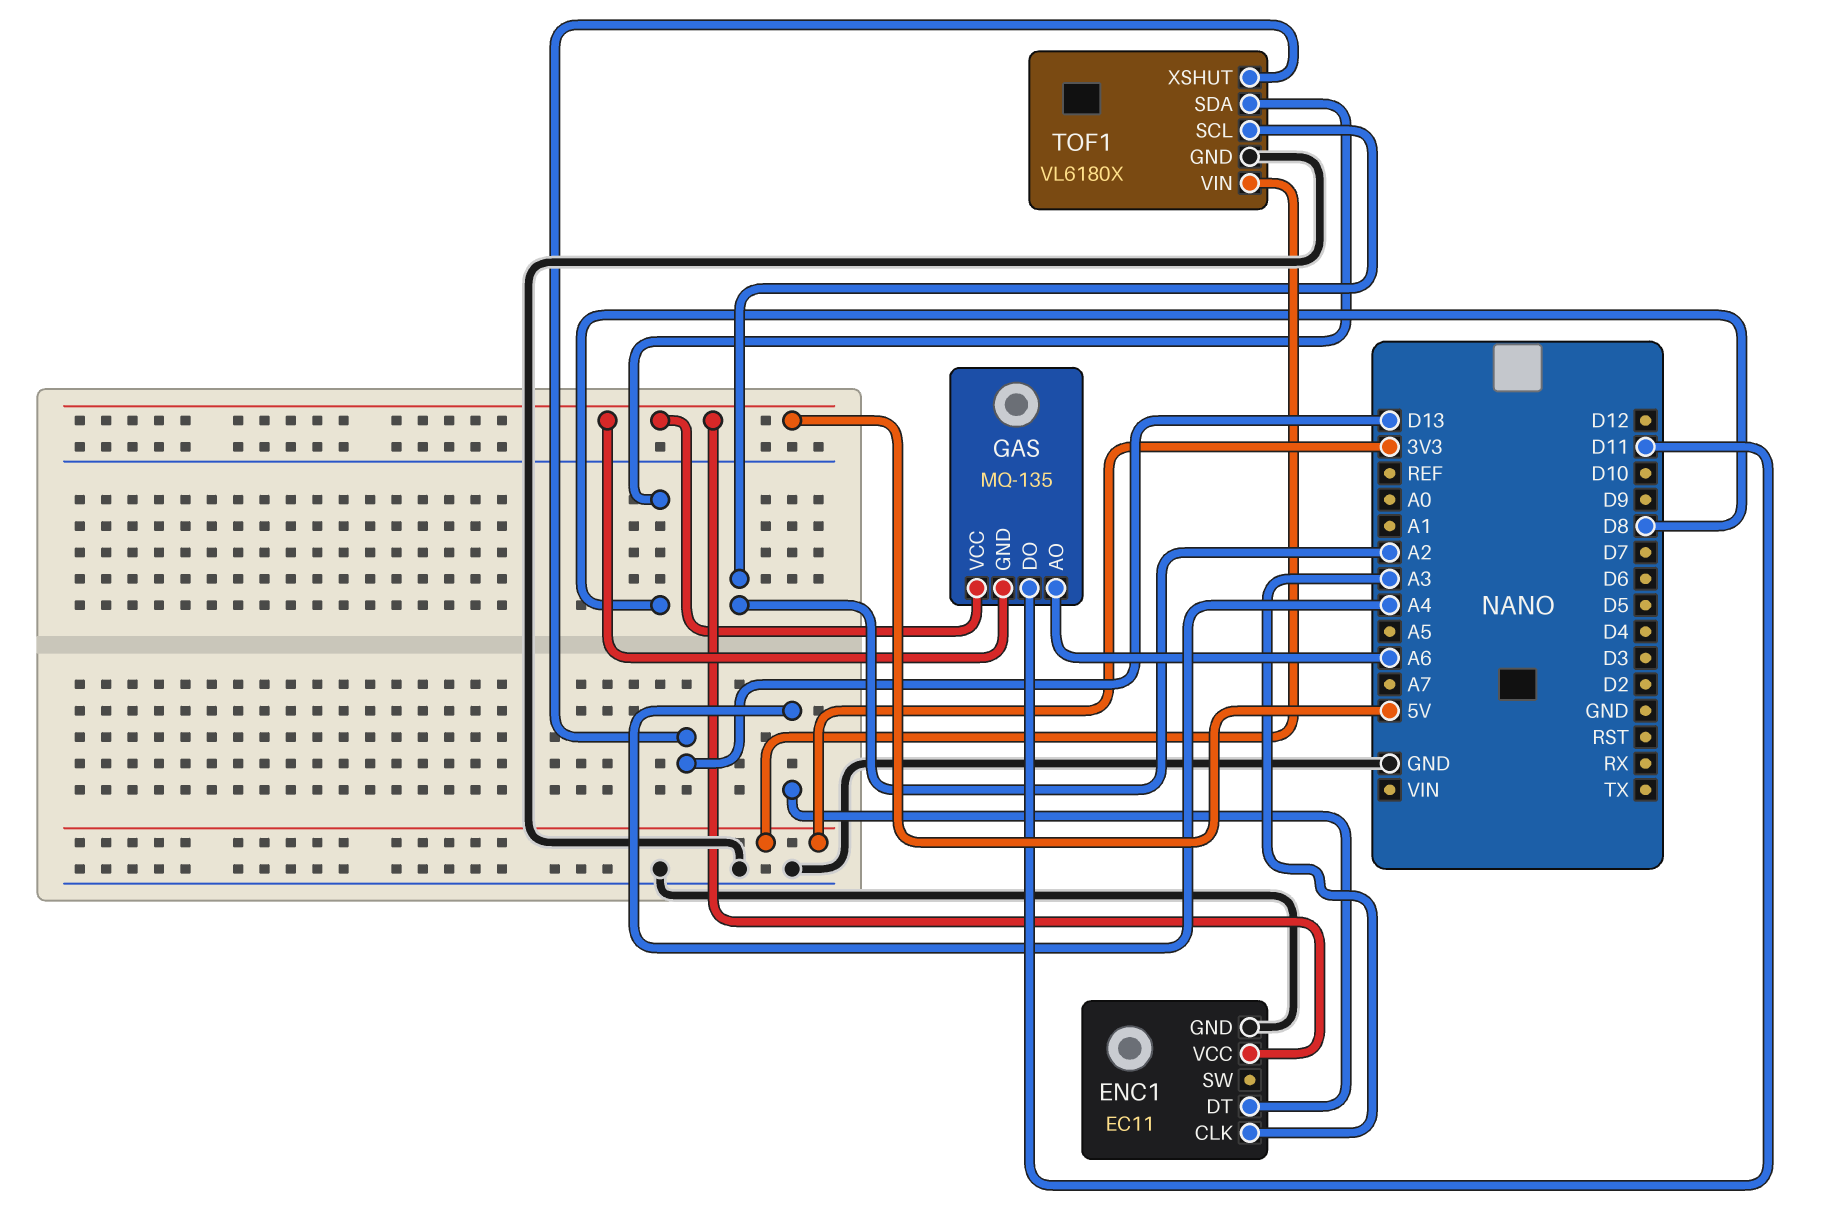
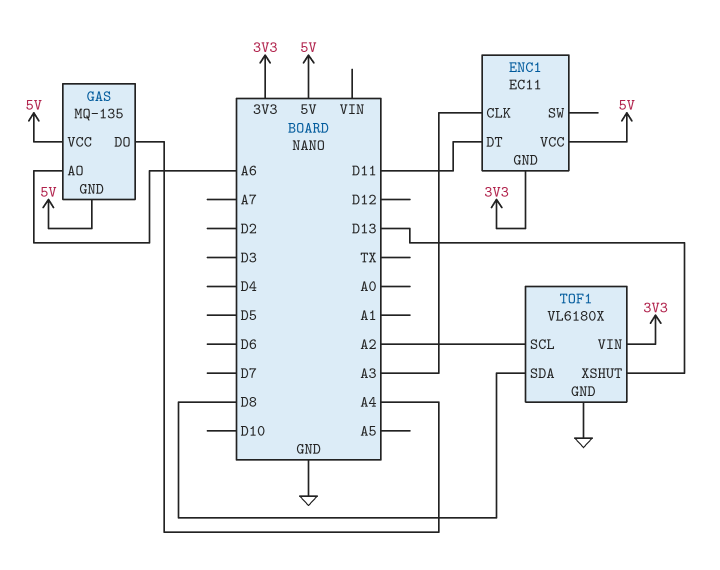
ENC1 pin DT: A4 -> D11
ENC1 pin GND: GND -> 3V3
GAS pin DO: D11 -> A4

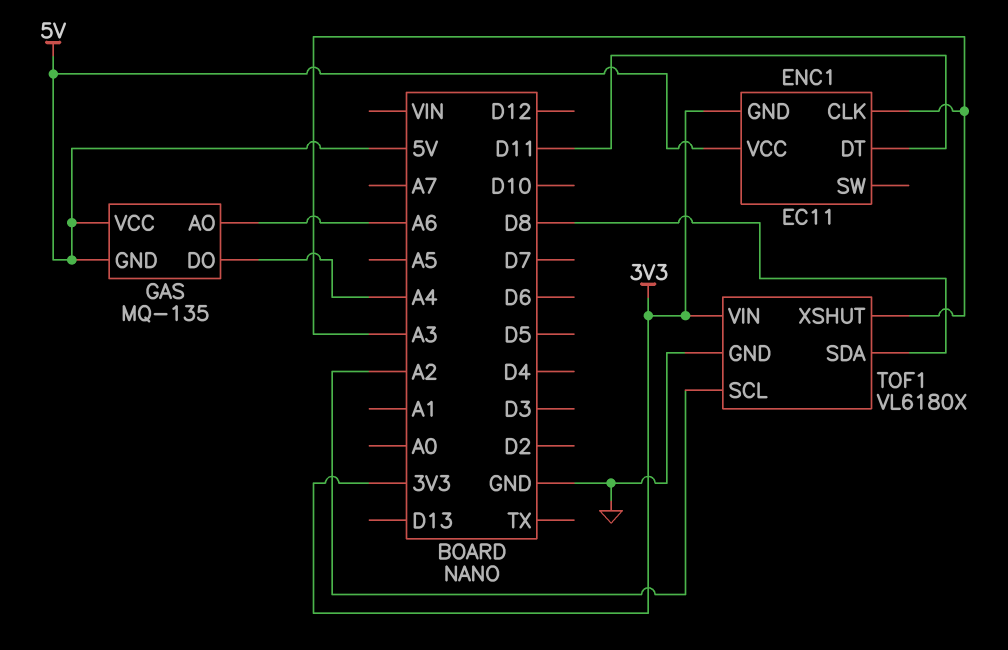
TOF1 pin XSHUT: D13 -> A3

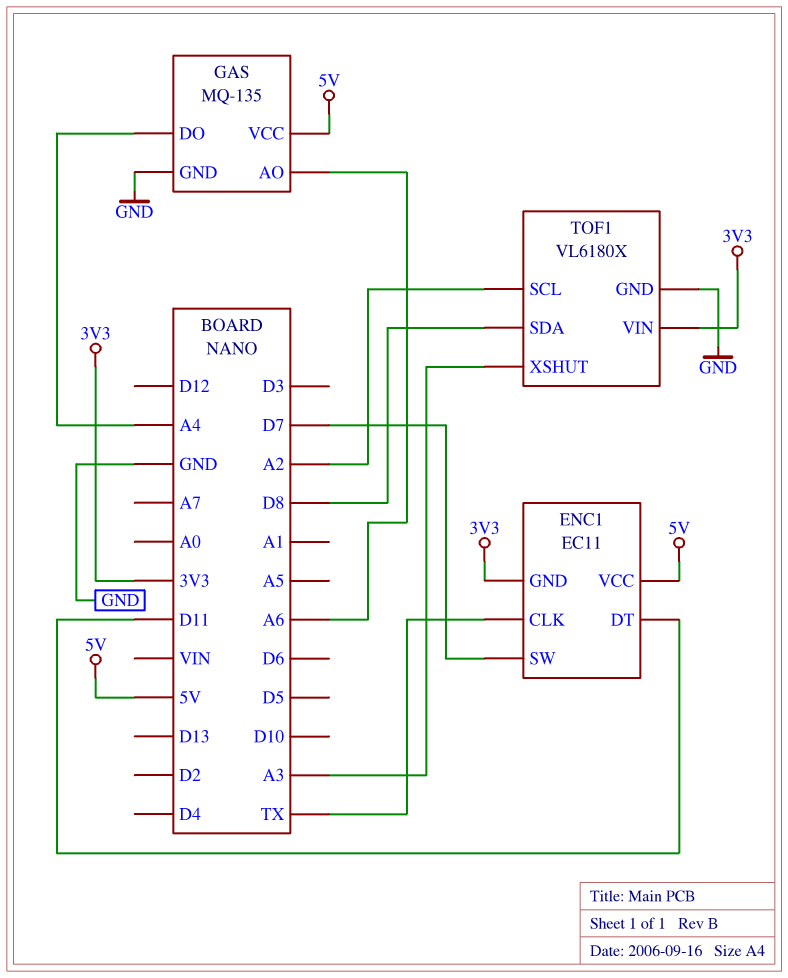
ENC1 pin CLK: A3 -> TX
ENC1 pin SW: none -> D7
GAS pin GND: 5V -> GND

